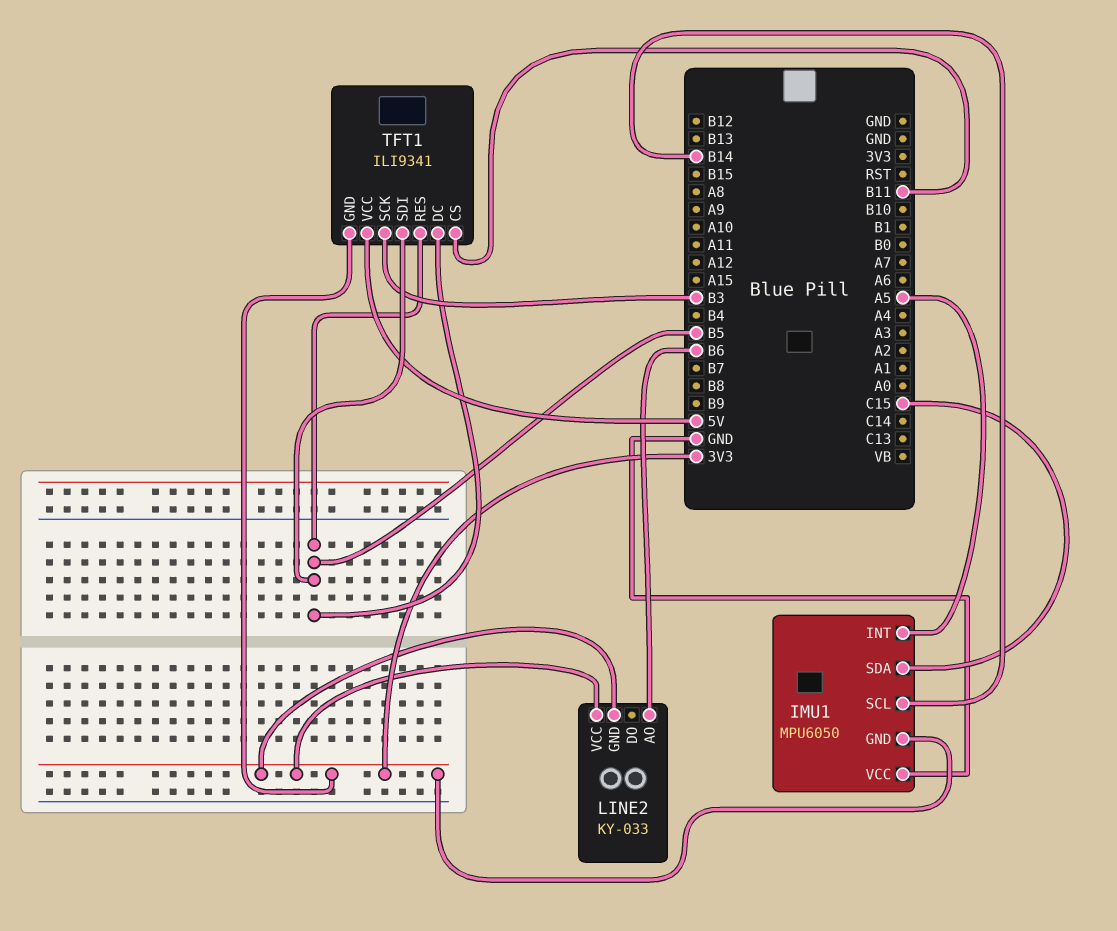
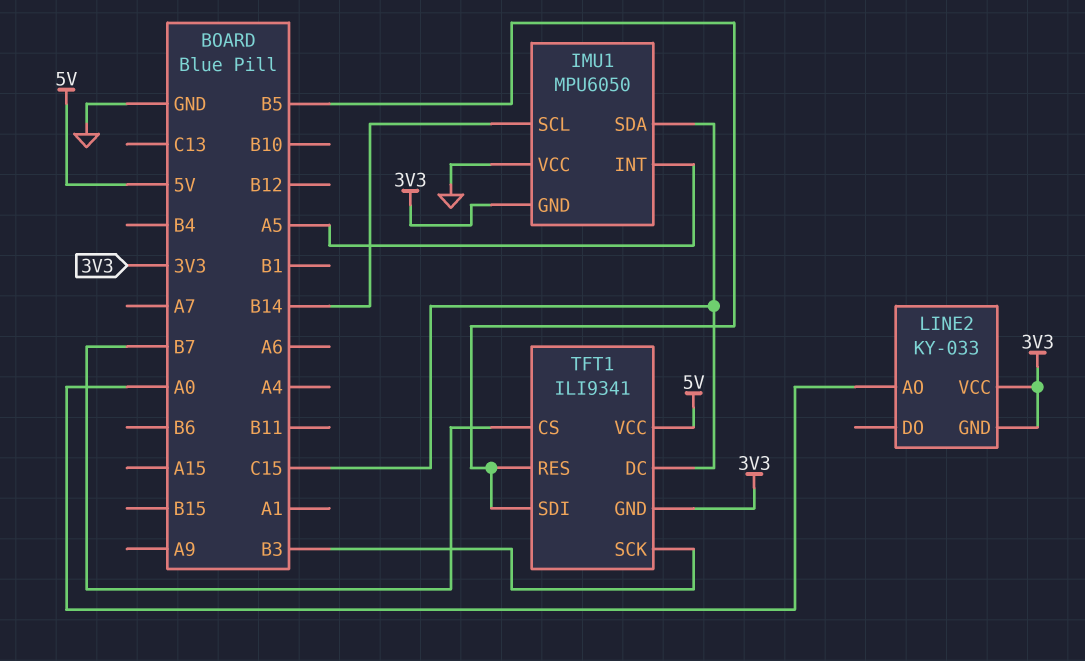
LINE2 pin AO: B6 -> A0
TFT1 pin CS: B11 -> B7
TFT1 pin DC: B5 -> C15

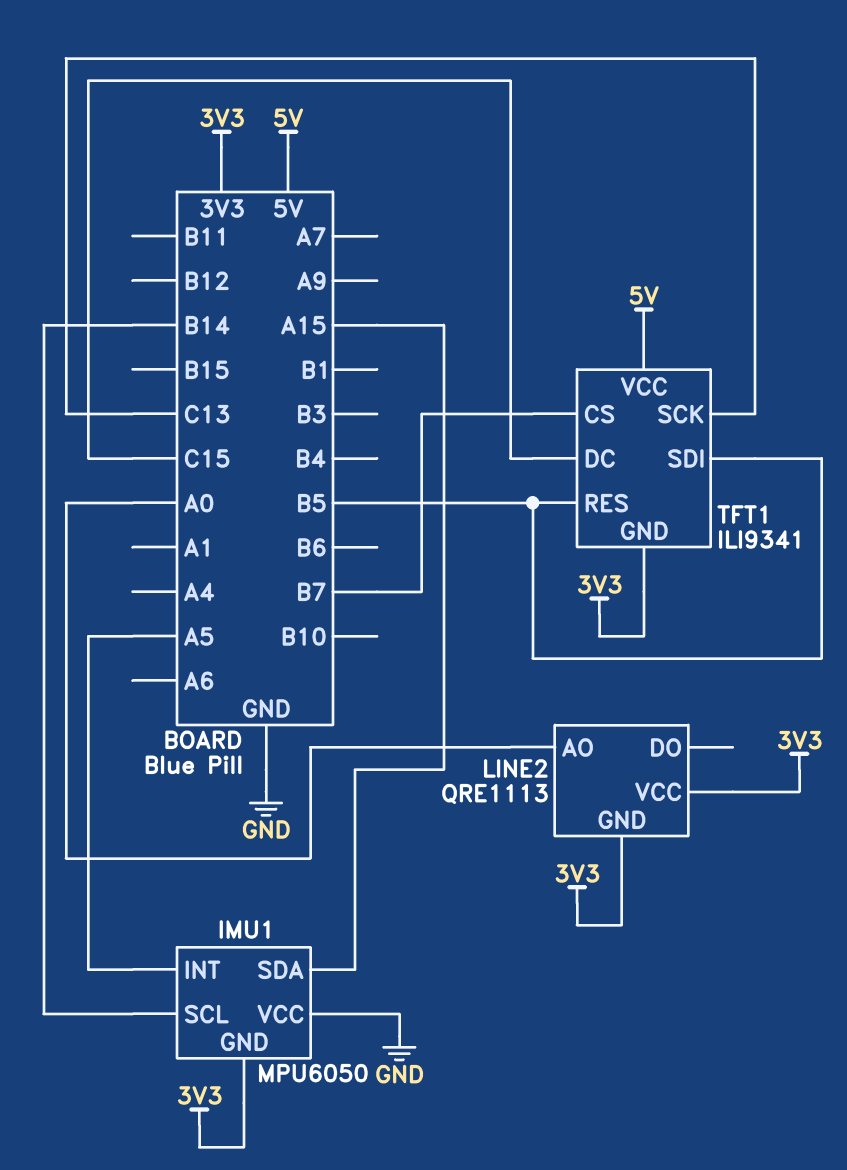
IMU1 pin SDA: C15 -> A15
LINE2: KY-033 -> QRE1113
TFT1 pin SCK: B3 -> C13

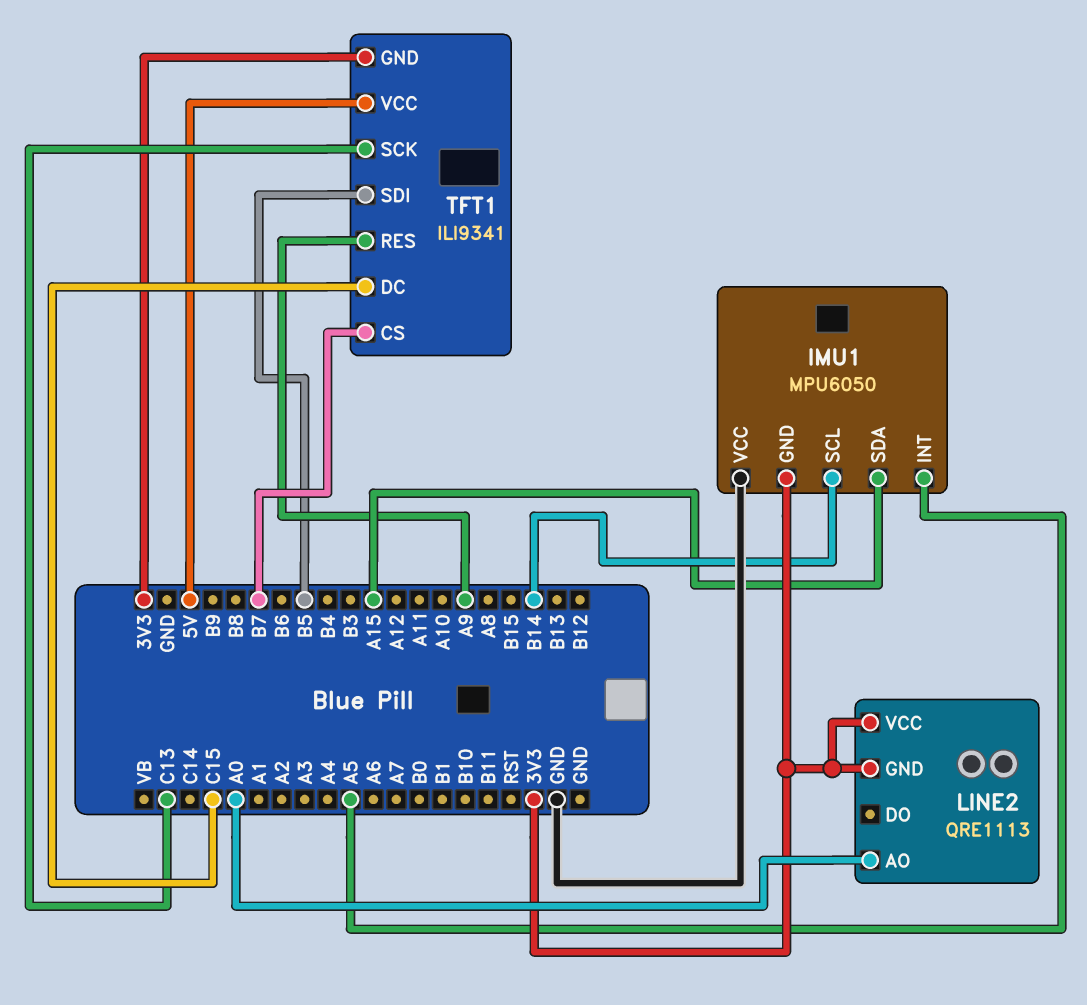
TFT1 pin RES: B5 -> A9

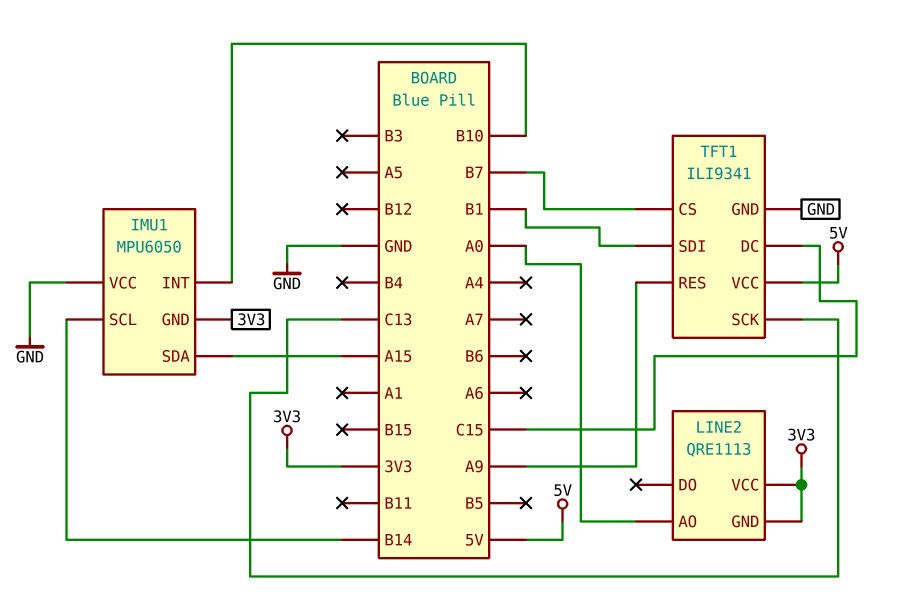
IMU1 pin INT: A5 -> B10
TFT1 pin GND: 3V3 -> GND
TFT1 pin SDI: B5 -> B1

